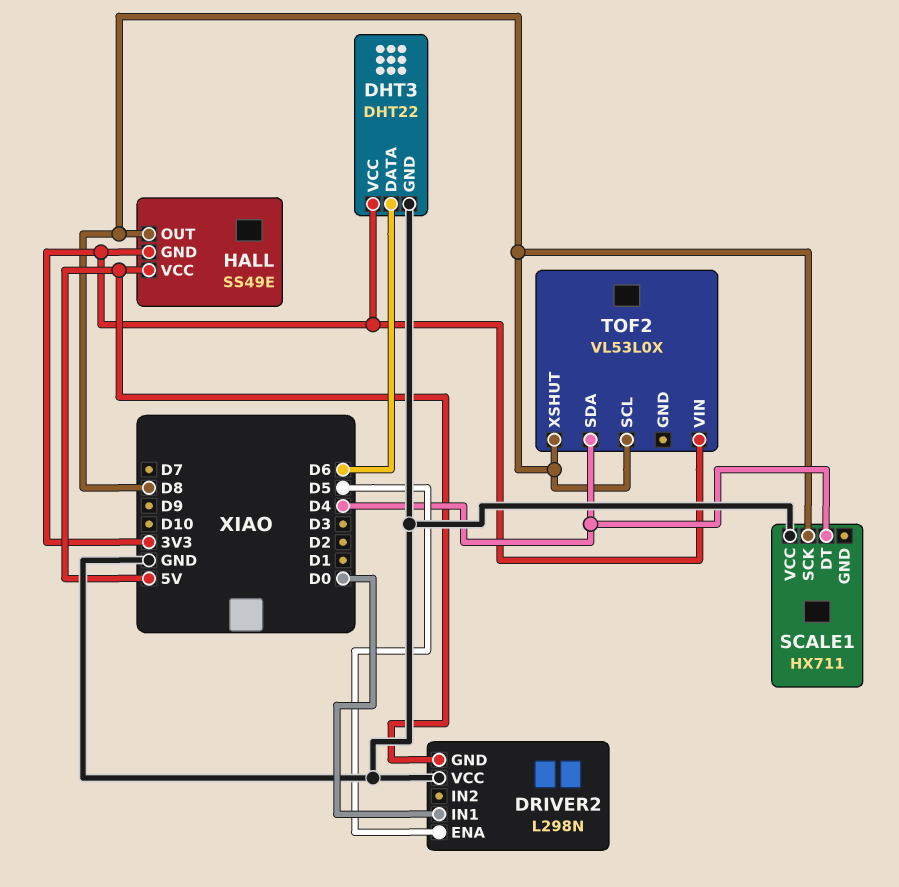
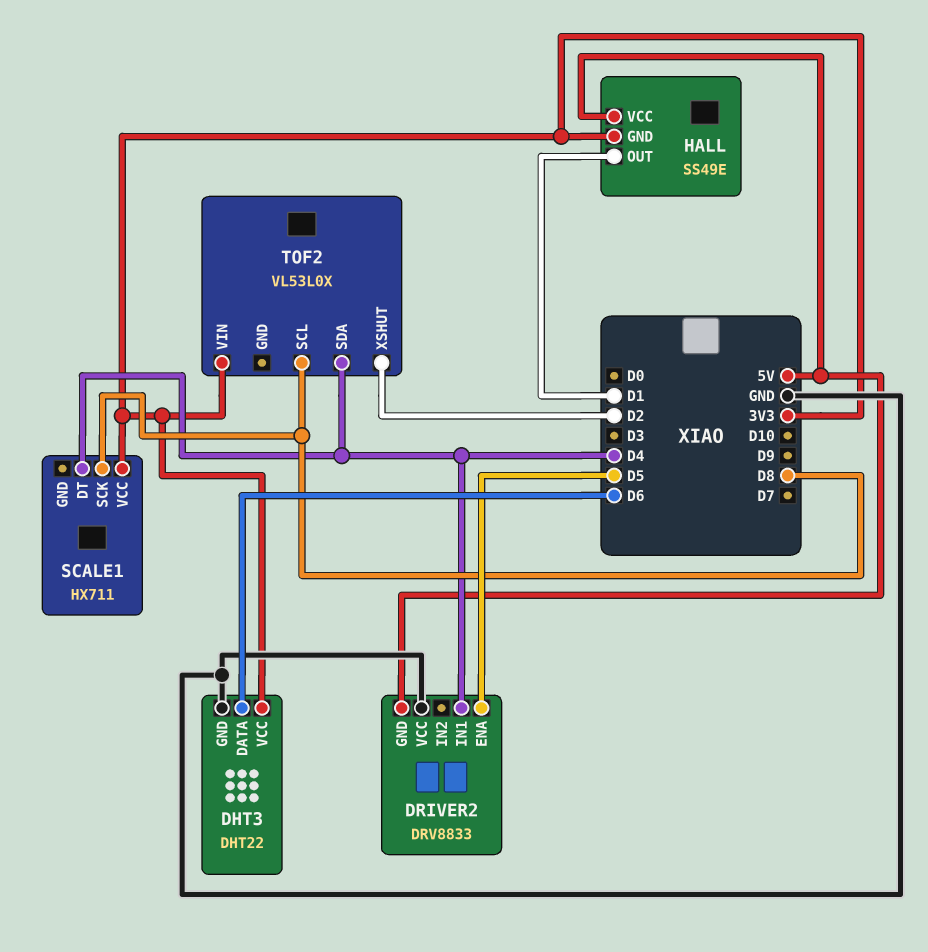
DRIVER2: L298N -> DRV8833
DRIVER2 pin IN1: D0 -> D4
HALL pin OUT: D8 -> D1
SCALE1 pin VCC: GND -> 3V3
TOF2 pin XSHUT: D8 -> D2

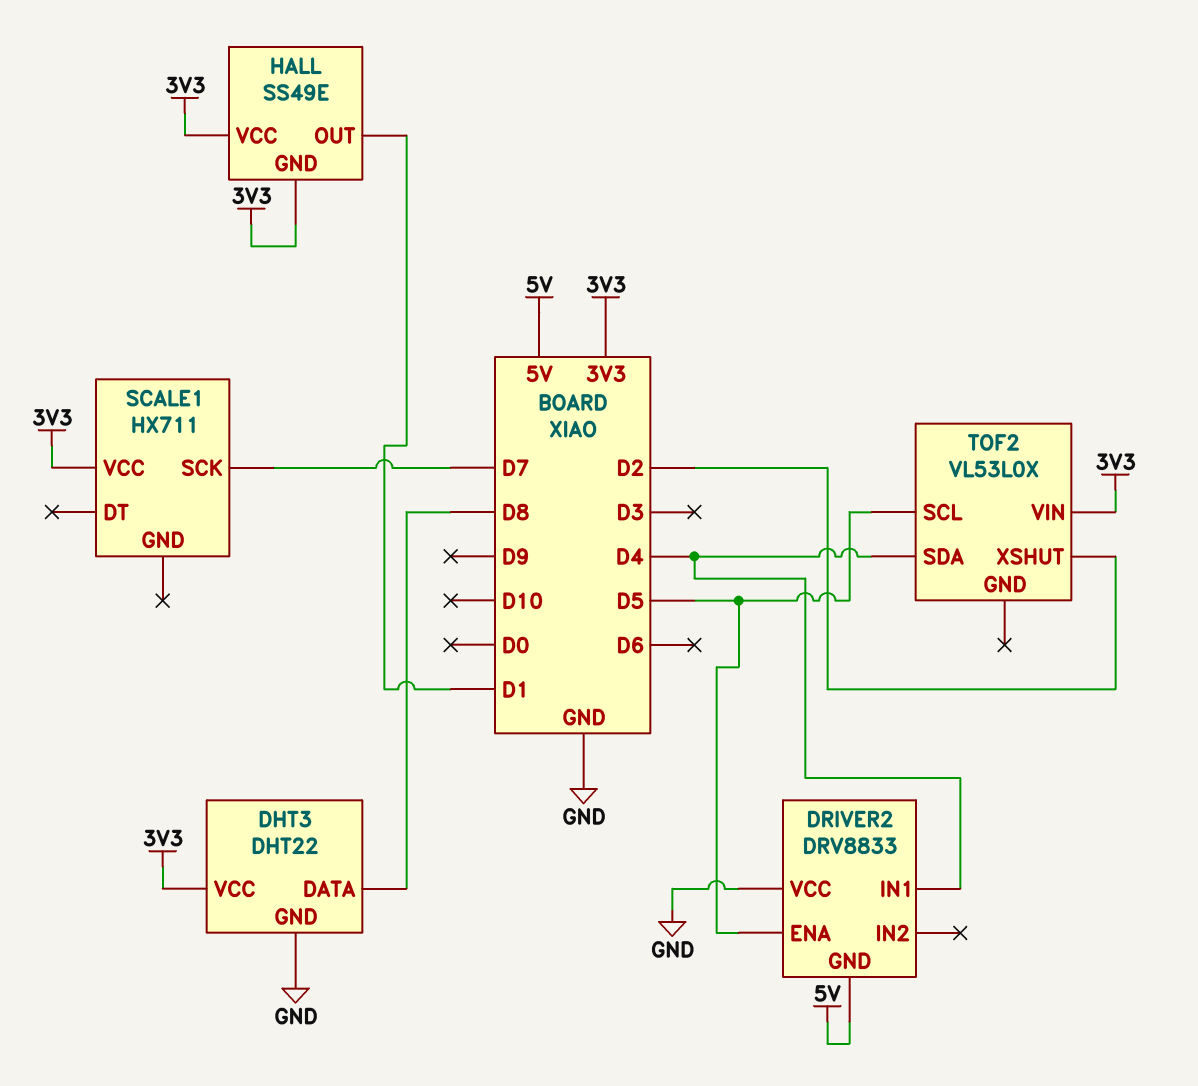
DHT3 pin DATA: D6 -> D8
HALL pin VCC: 5V -> 3V3
SCALE1 pin DT: D4 -> none
SCALE1 pin SCK: D8 -> D7
TOF2 pin SCL: D8 -> D5

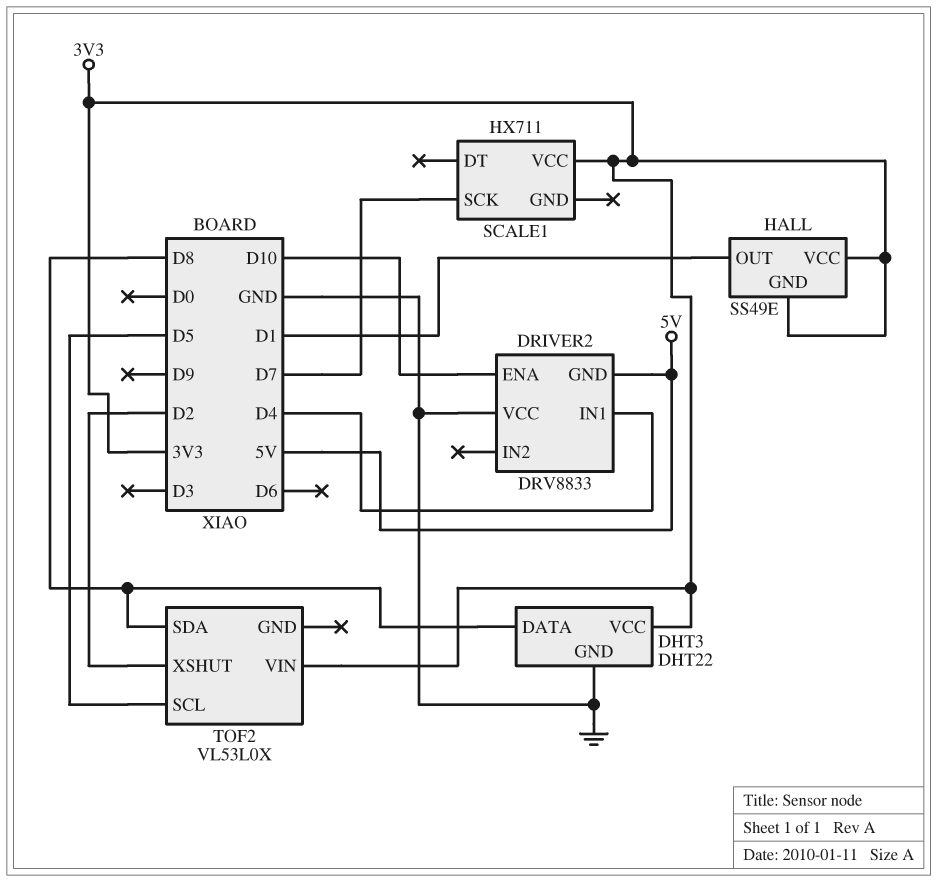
DRIVER2 pin ENA: D5 -> D10
TOF2 pin SDA: D4 -> D8

